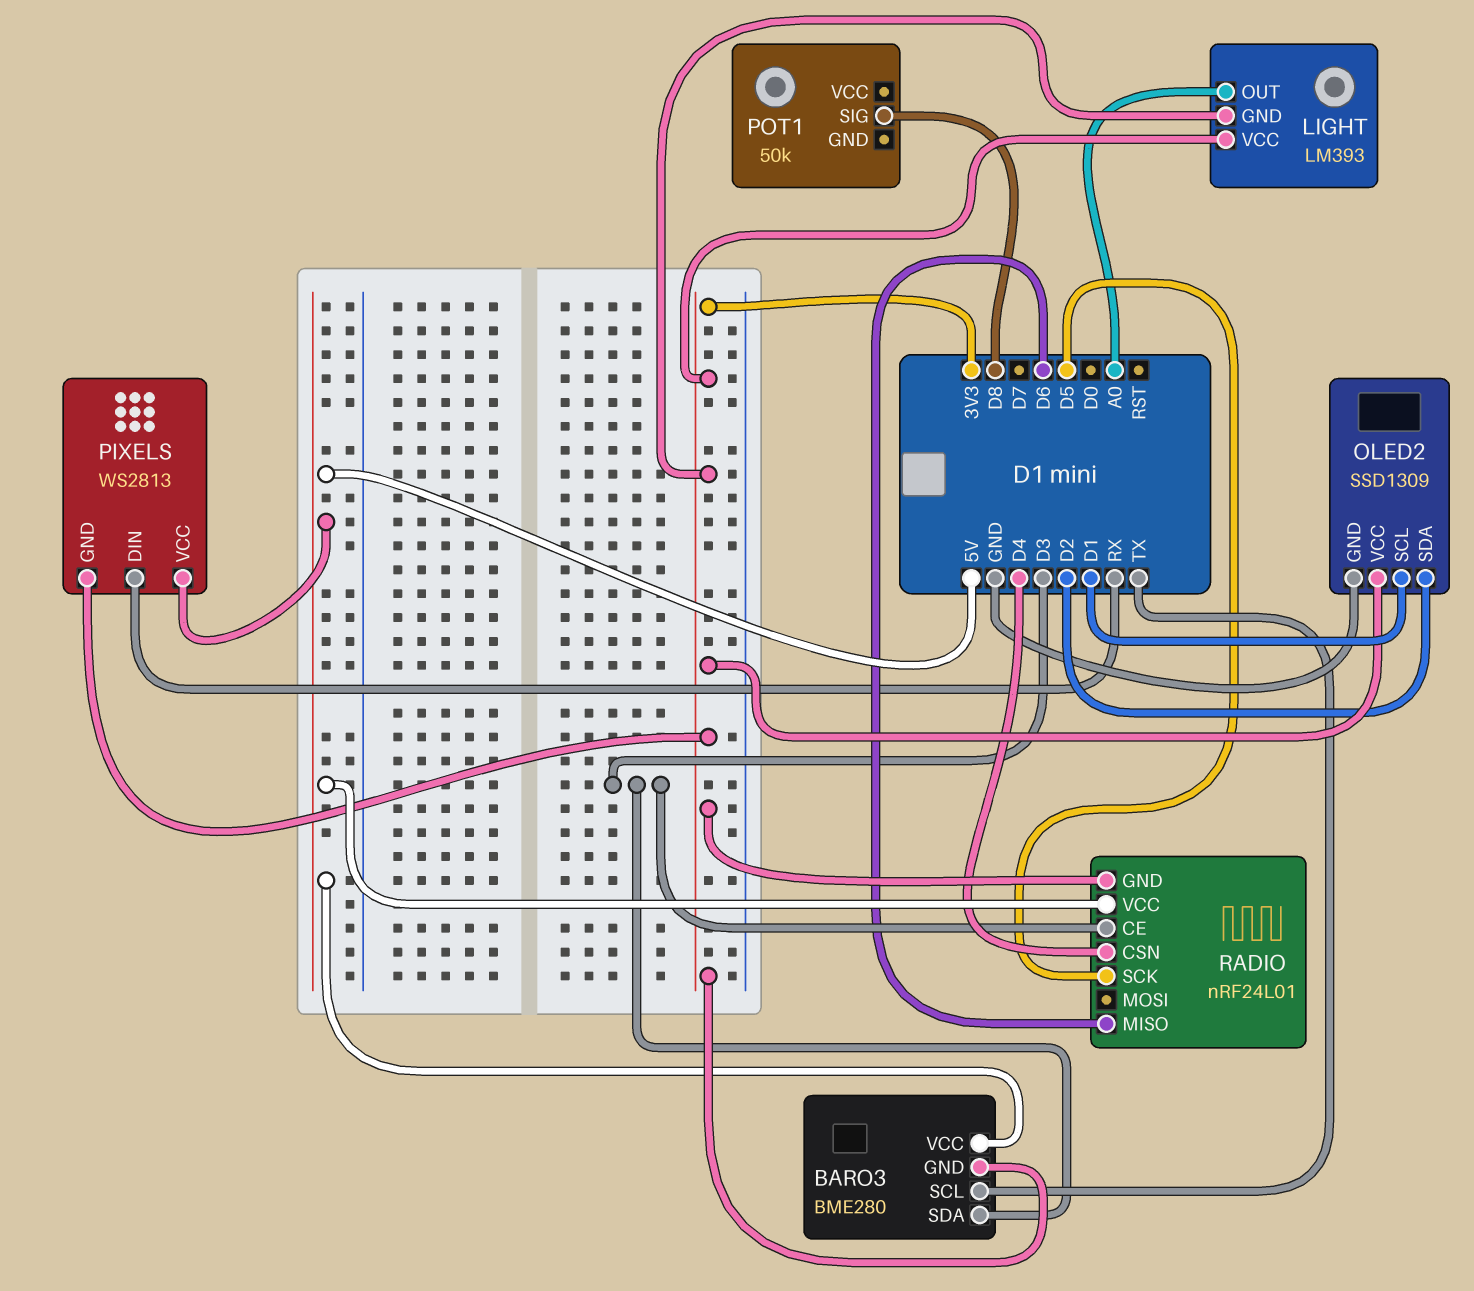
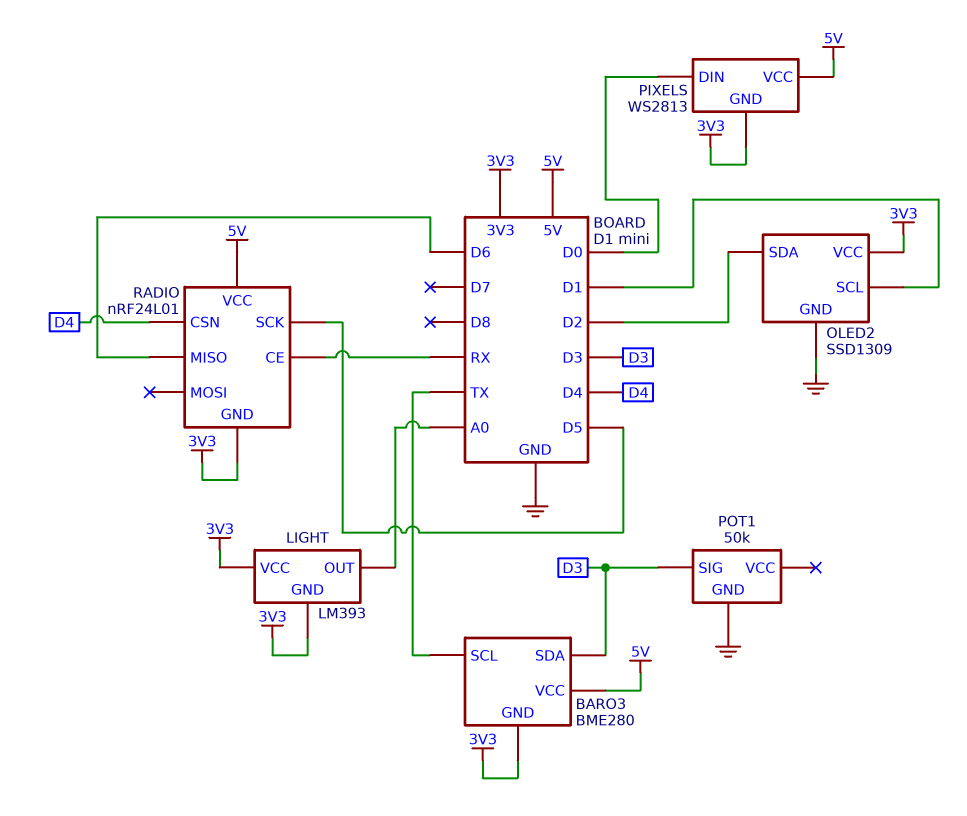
PIXELS pin DIN: RX -> D0
POT1 pin GND: none -> GND
POT1 pin SIG: D8 -> D3
RADIO pin CE: D3 -> RX

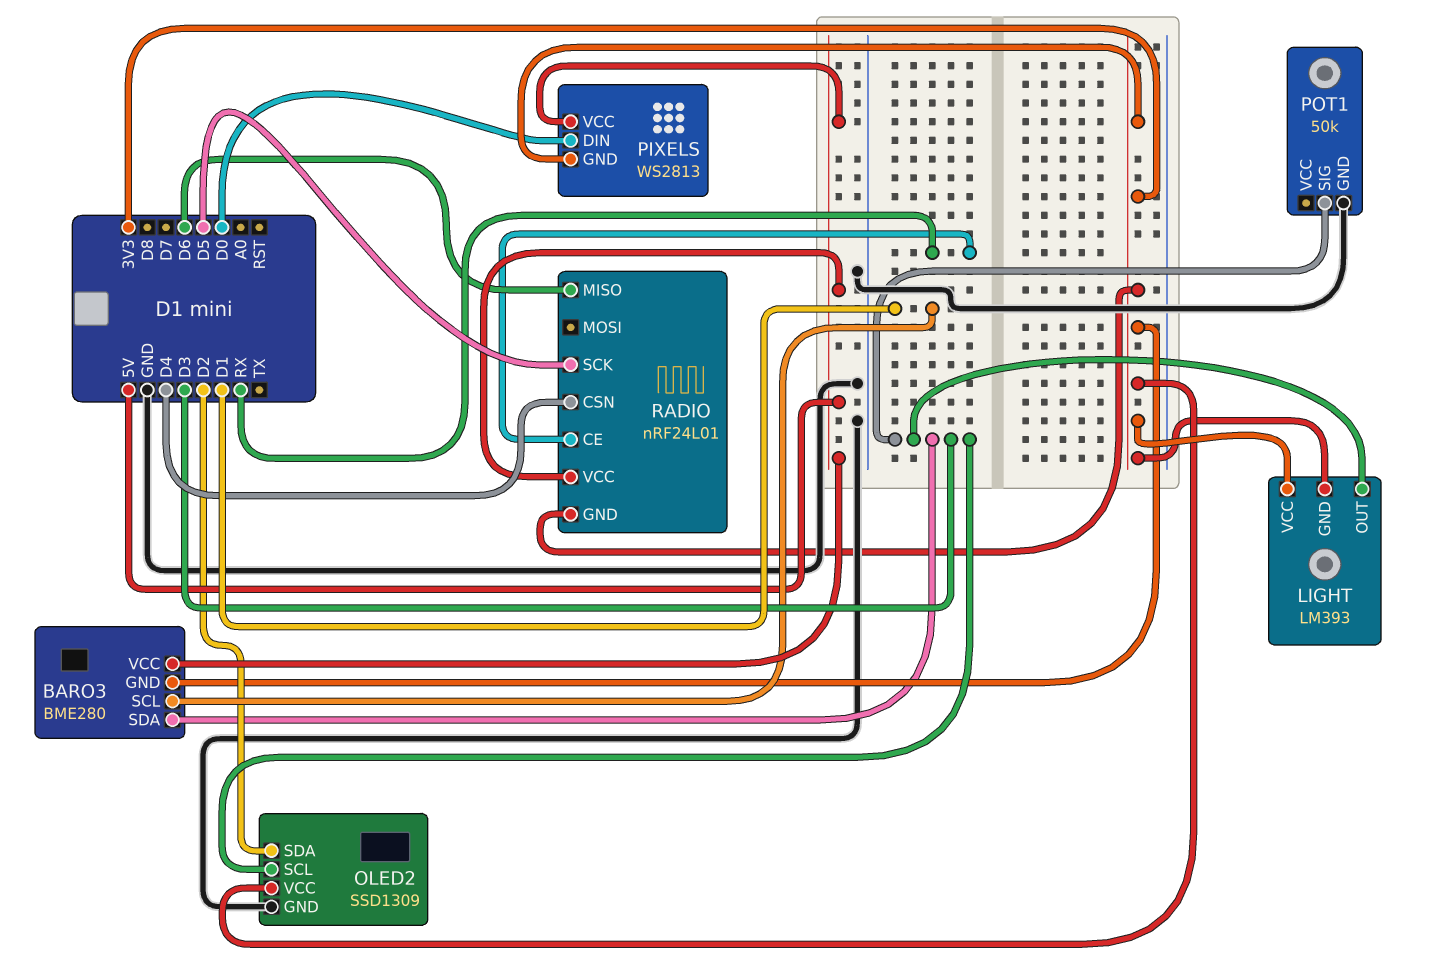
BARO3 pin SCL: TX -> D1
LIGHT pin OUT: A0 -> D3
OLED2 pin SCL: D1 -> D3

